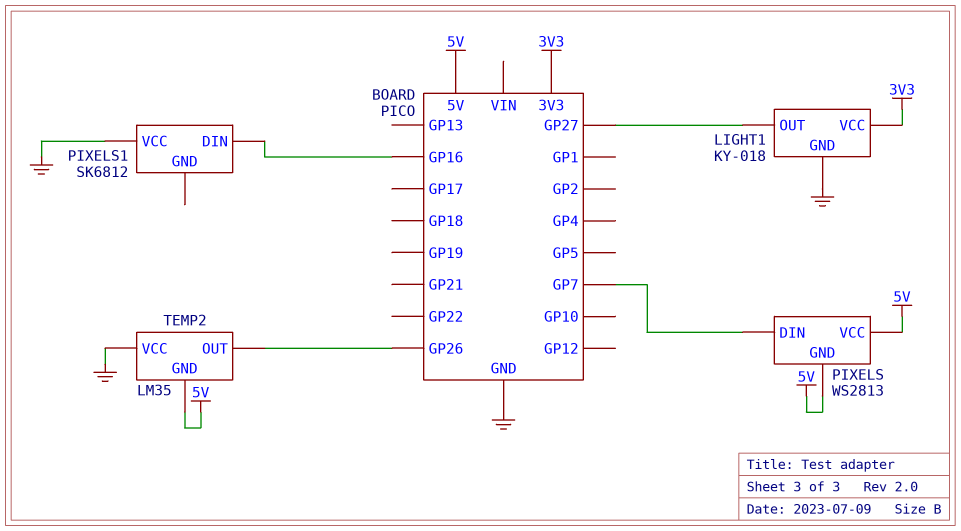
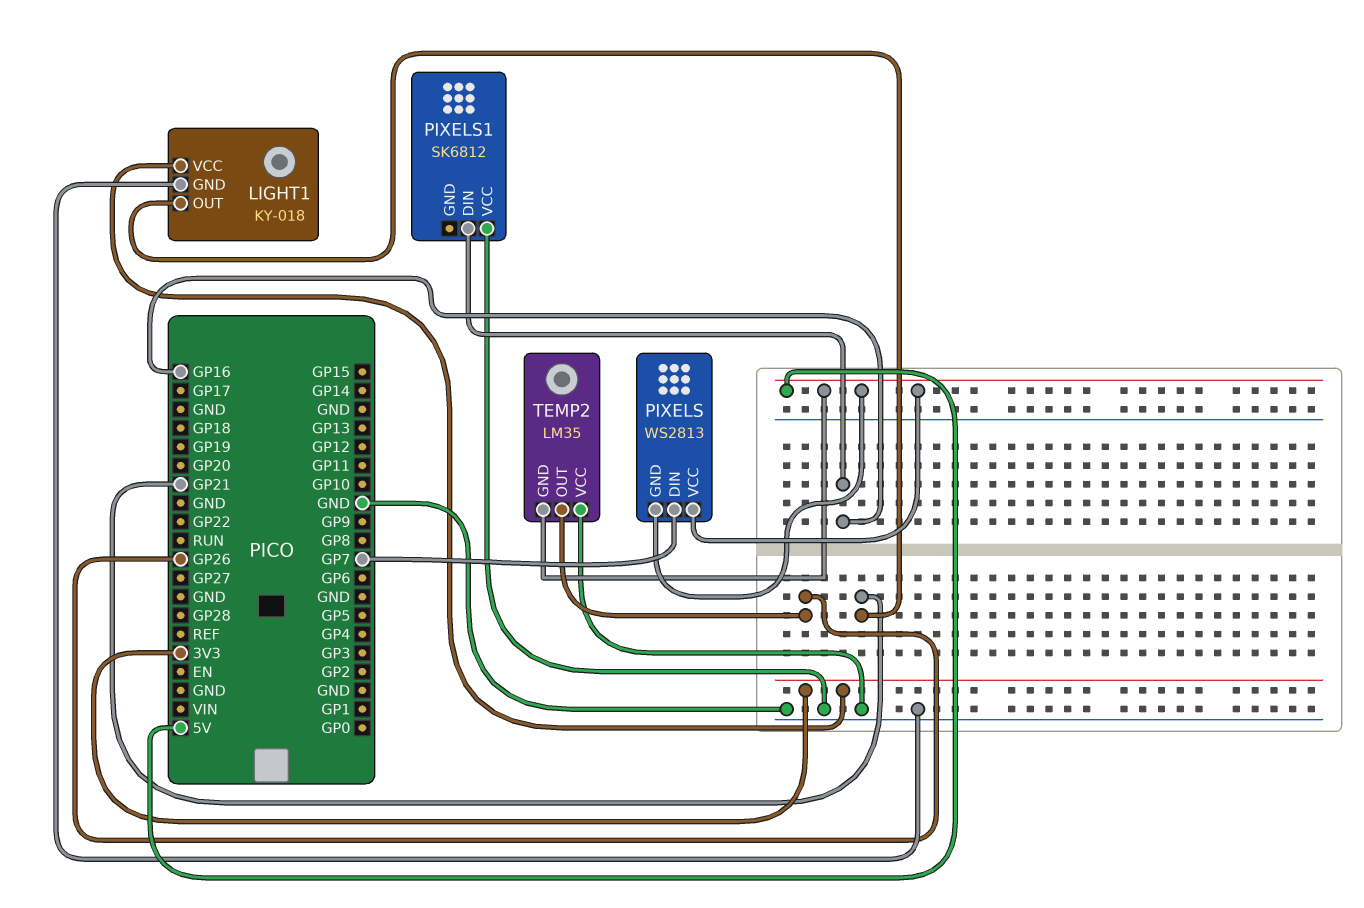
LIGHT1 pin OUT: GP27 -> GP21

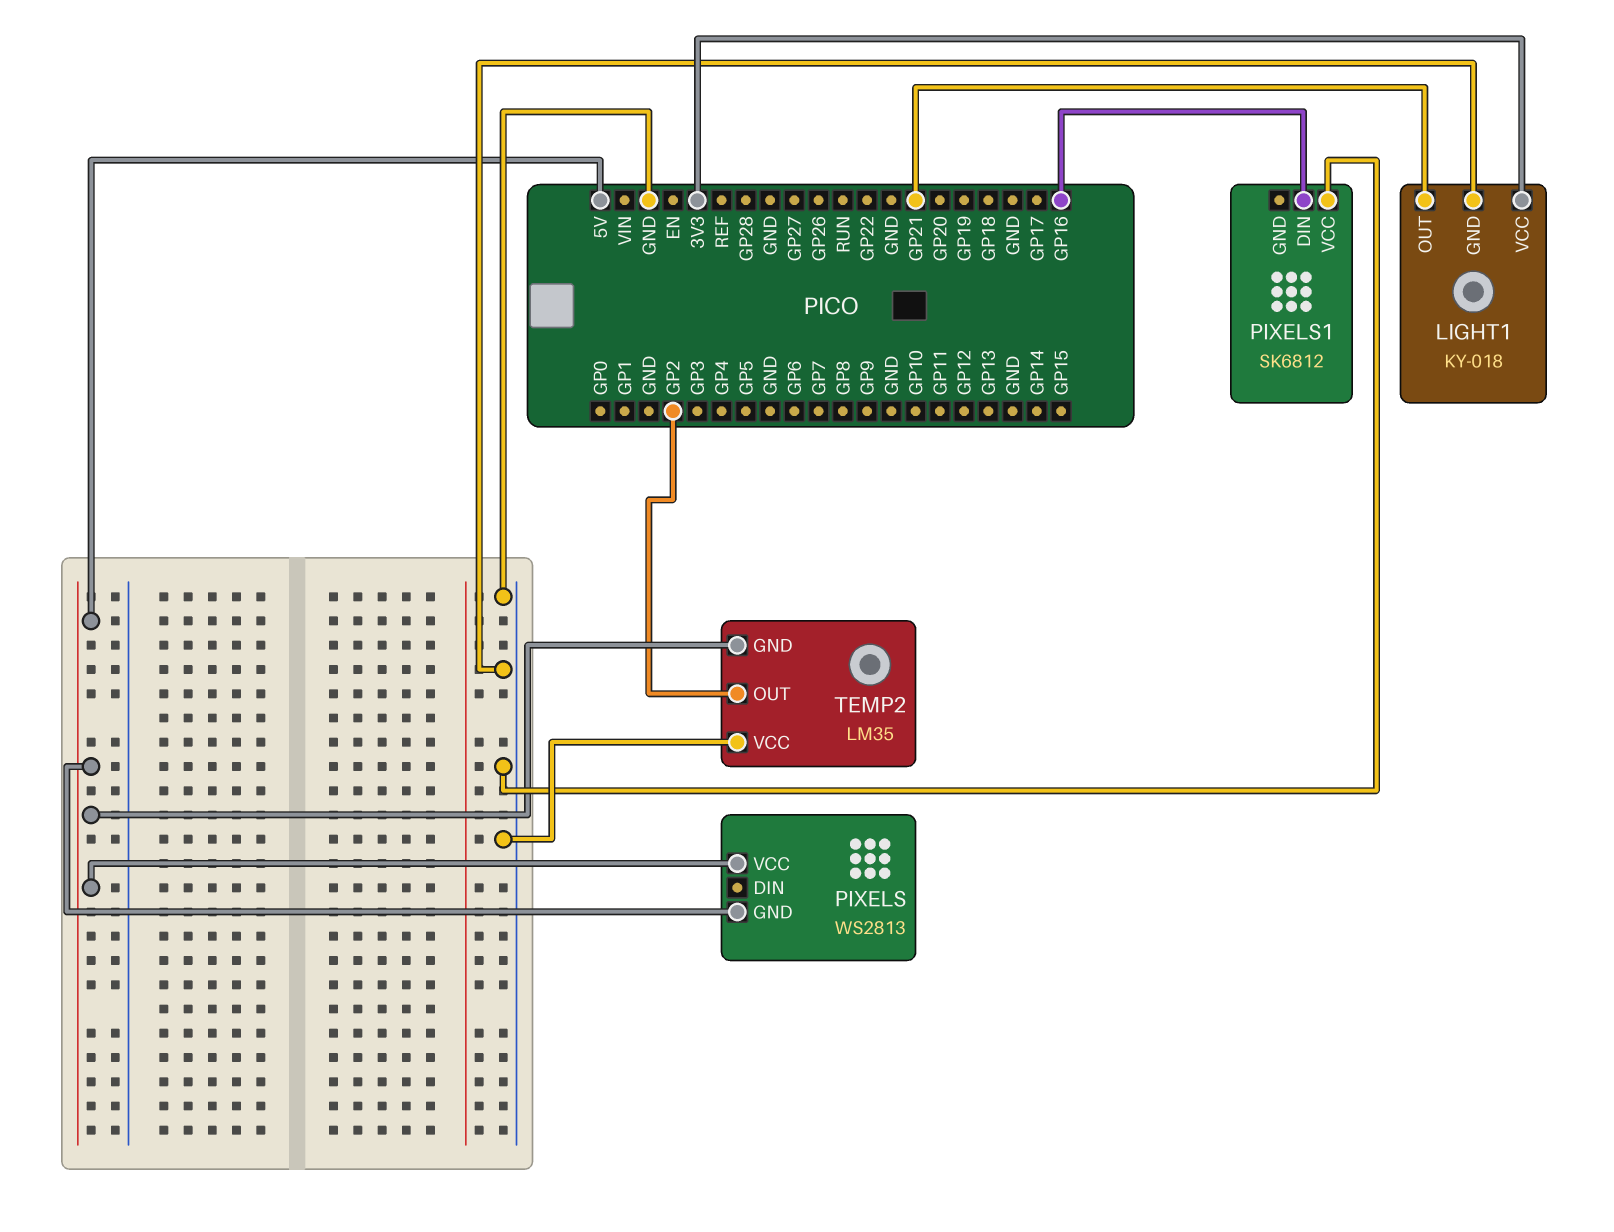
PIXELS pin DIN: GP7 -> none
TEMP2 pin OUT: GP26 -> GP2

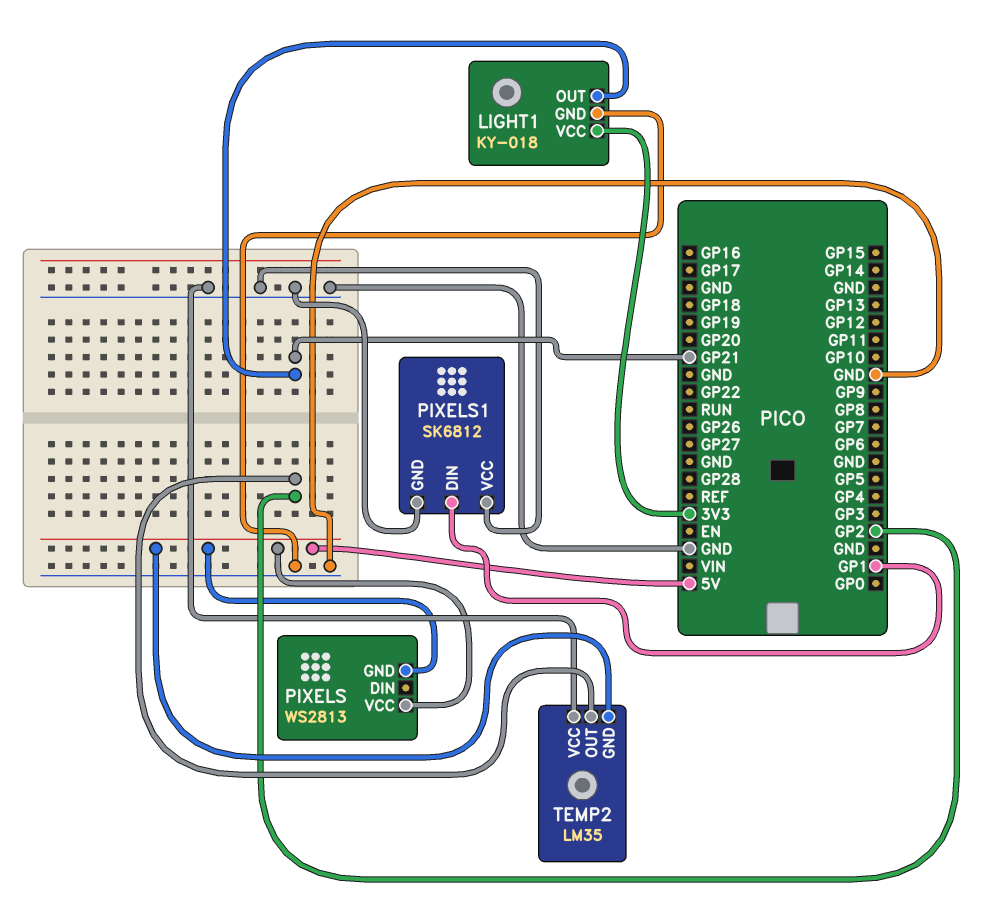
PIXELS1 pin DIN: GP16 -> GP1
PIXELS1 pin GND: none -> GND

